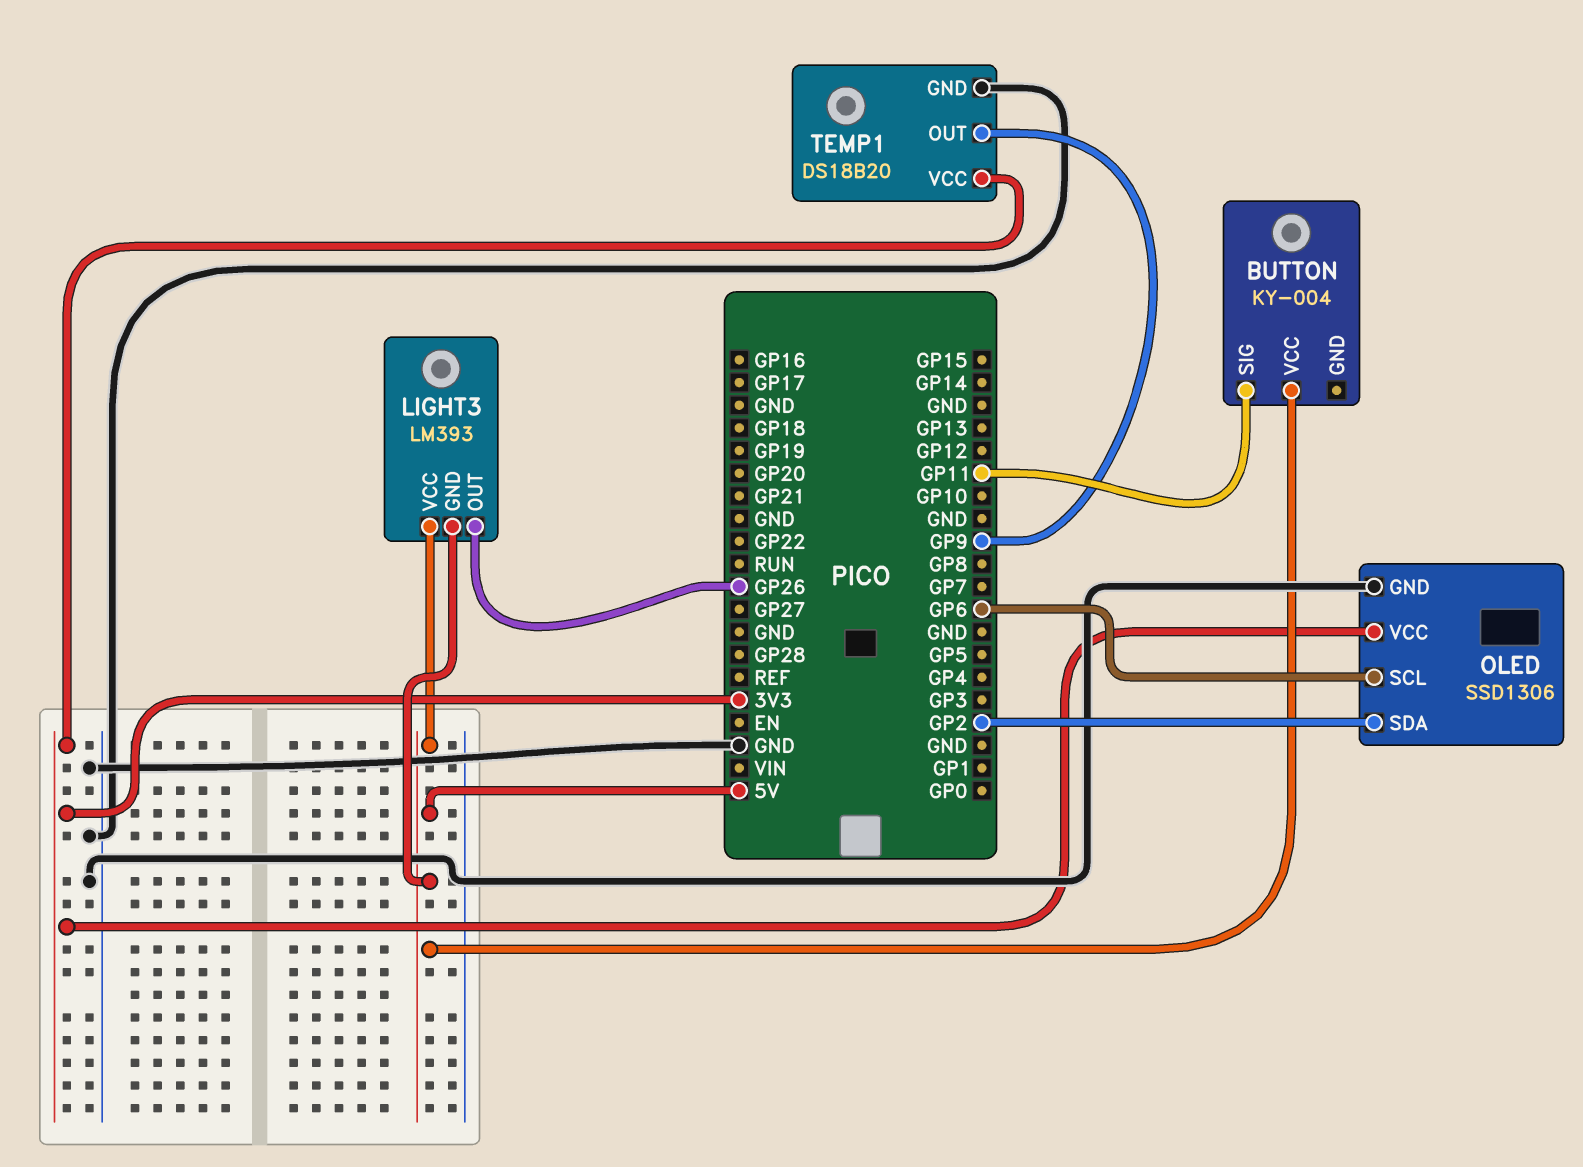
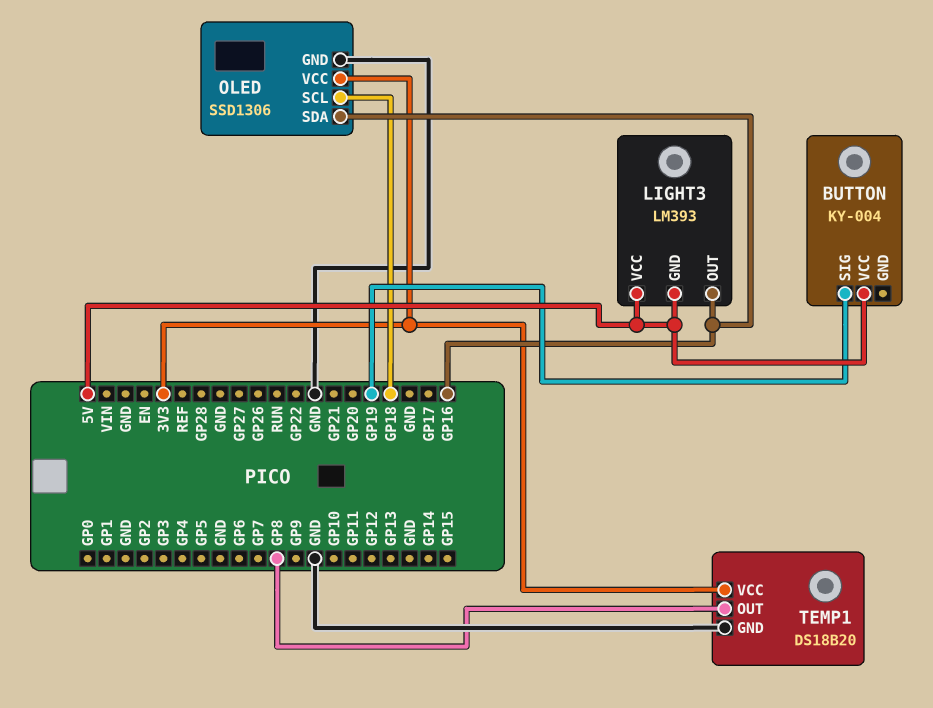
BUTTON pin SIG: GP11 -> GP19
LIGHT3 pin OUT: GP26 -> GP16
OLED pin SCL: GP6 -> GP18
OLED pin SDA: GP2 -> GP16
TEMP1 pin OUT: GP9 -> GP8

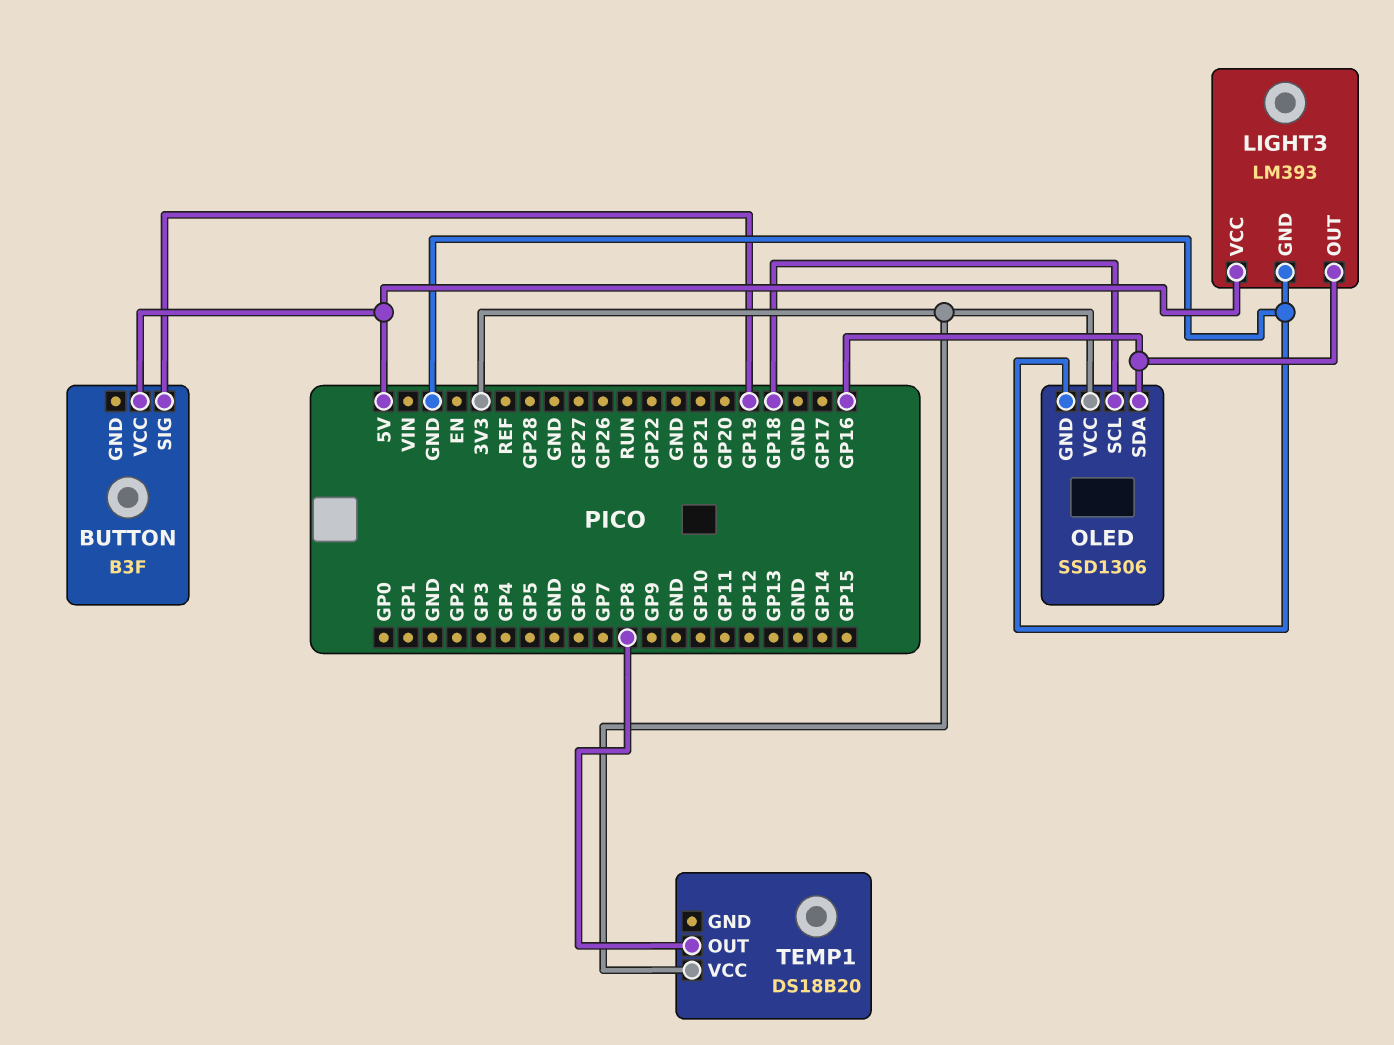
BUTTON: KY-004 -> B3F
LIGHT3 pin GND: 5V -> GND
TEMP1 pin GND: GND -> none

